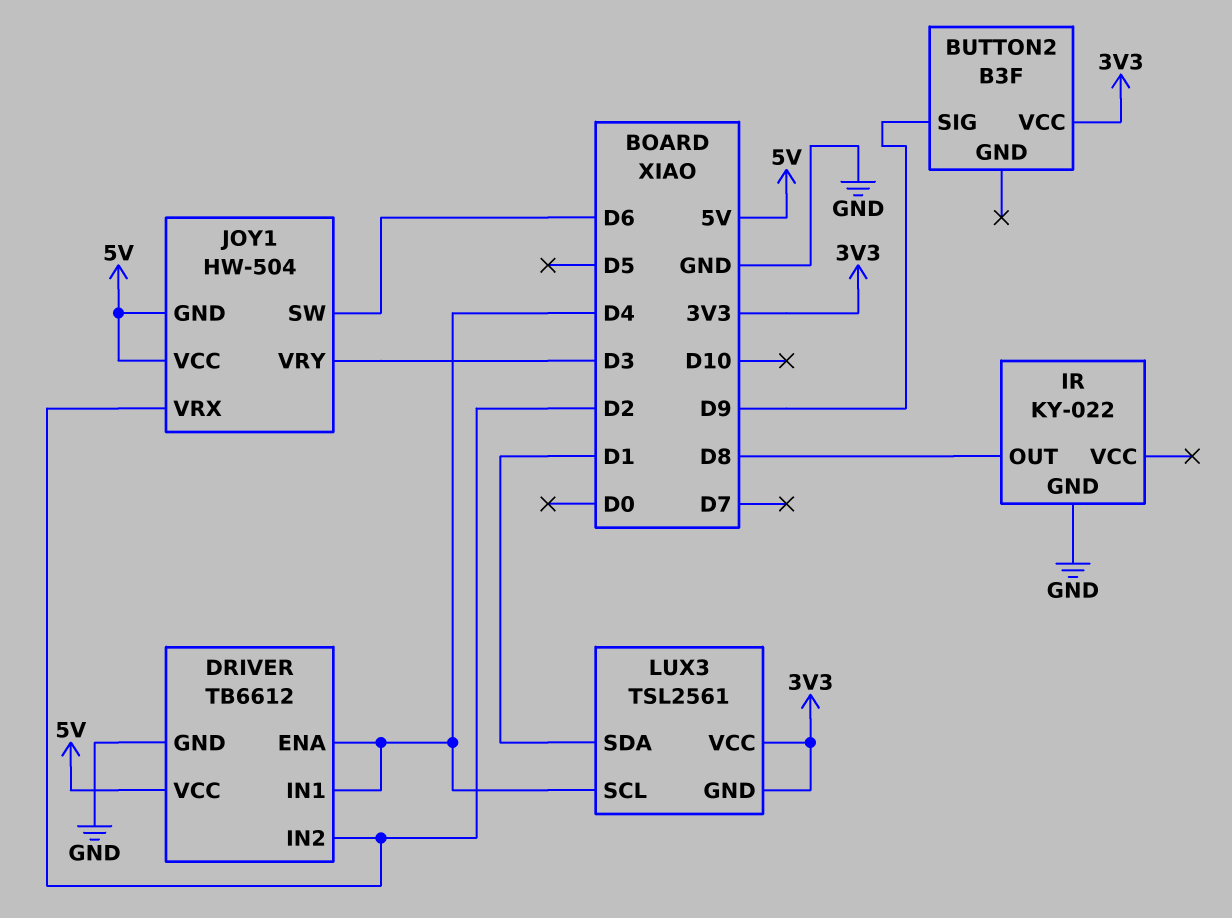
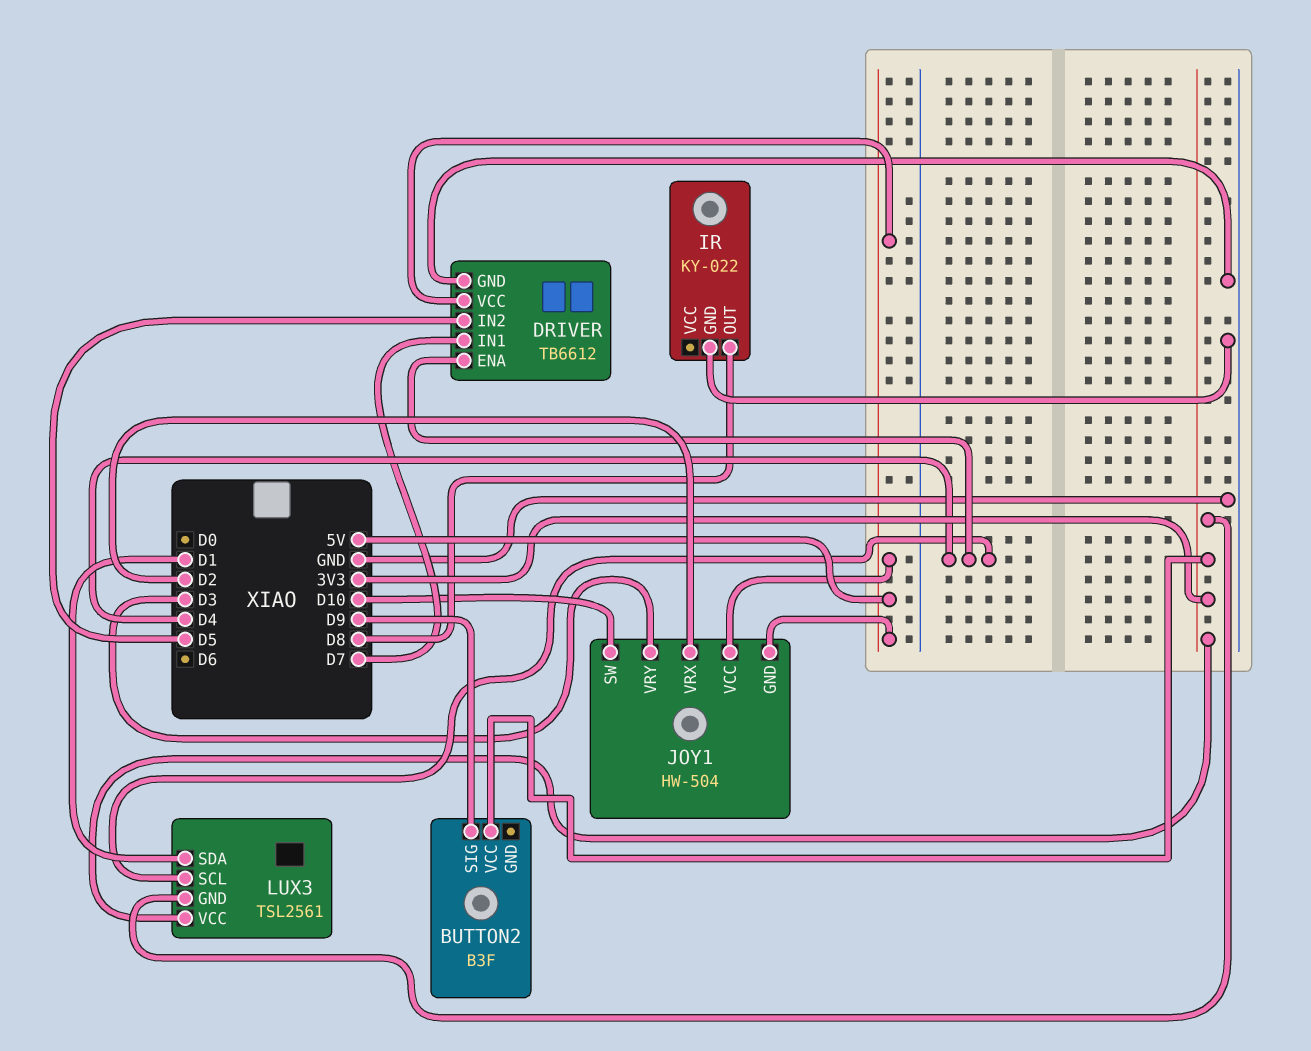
DRIVER pin IN1: D4 -> D7
DRIVER pin IN2: D2 -> D5
JOY1 pin SW: D6 -> D10

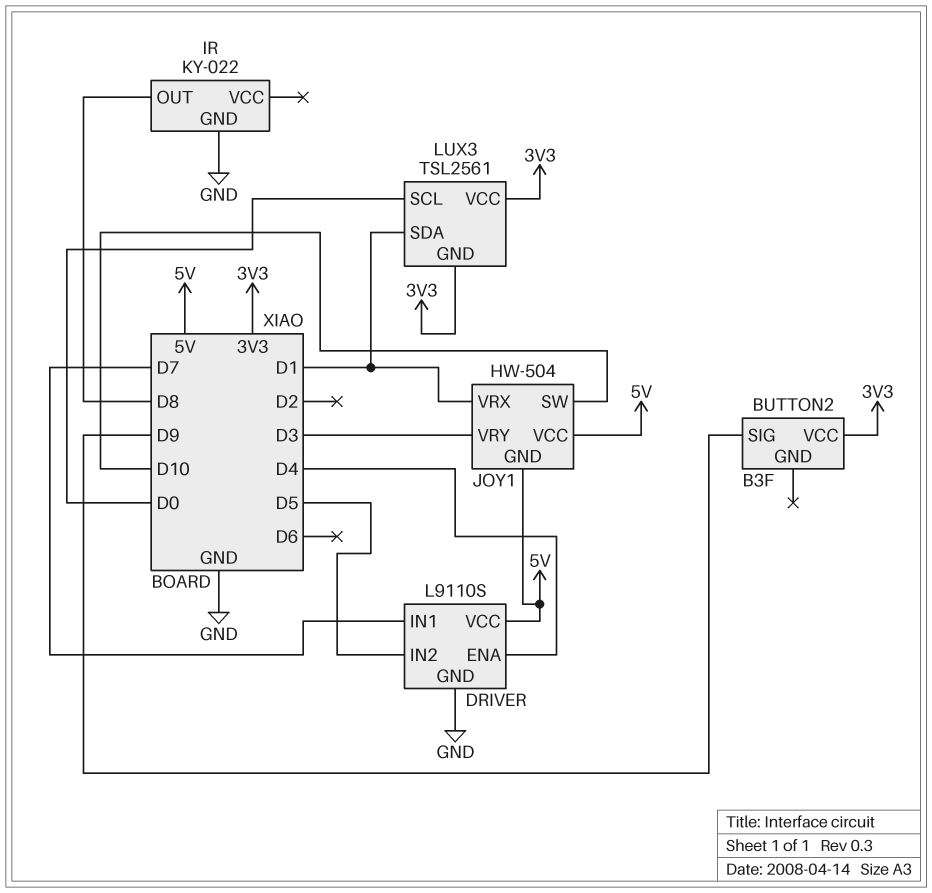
DRIVER: TB6612 -> L9110S
JOY1 pin VRX: D2 -> D1
LUX3 pin SCL: D4 -> D0

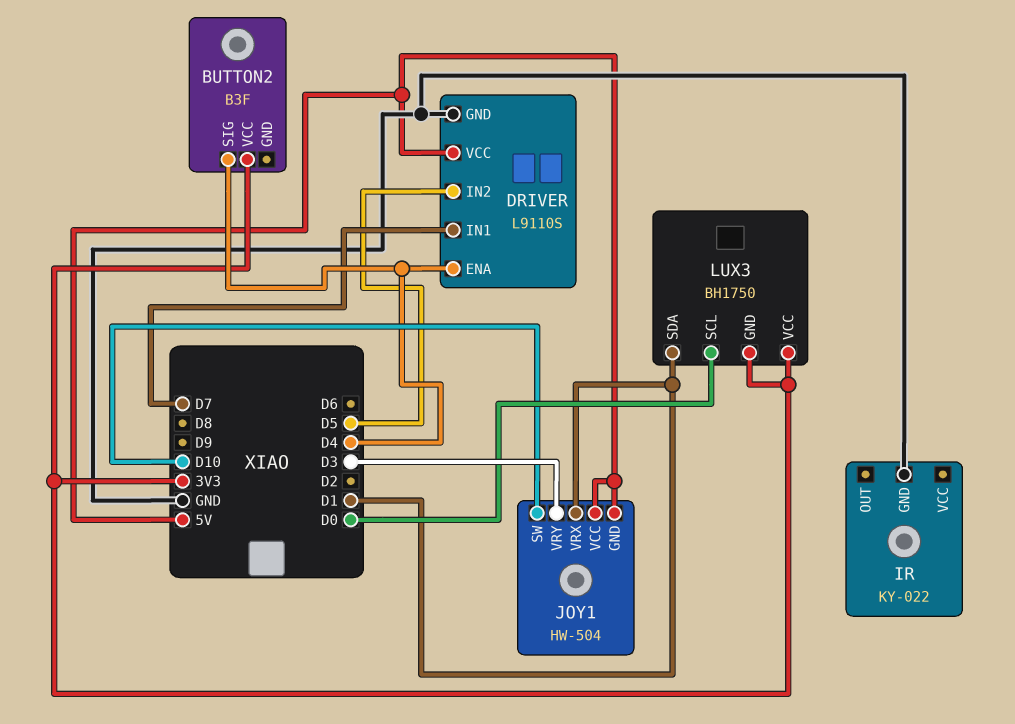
BUTTON2 pin SIG: D9 -> D4
IR pin OUT: D8 -> none
LUX3: TSL2561 -> BH1750

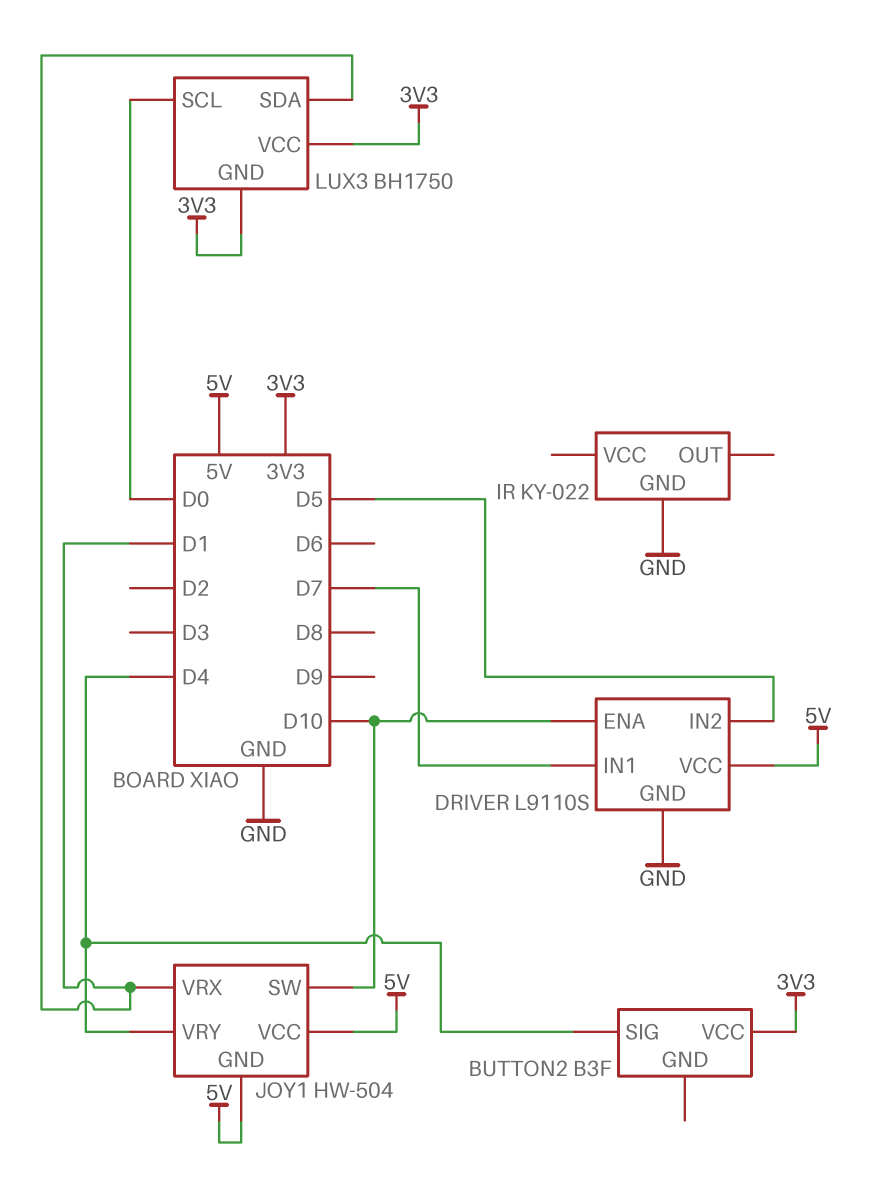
DRIVER pin ENA: D4 -> D10
JOY1 pin VRY: D3 -> D4

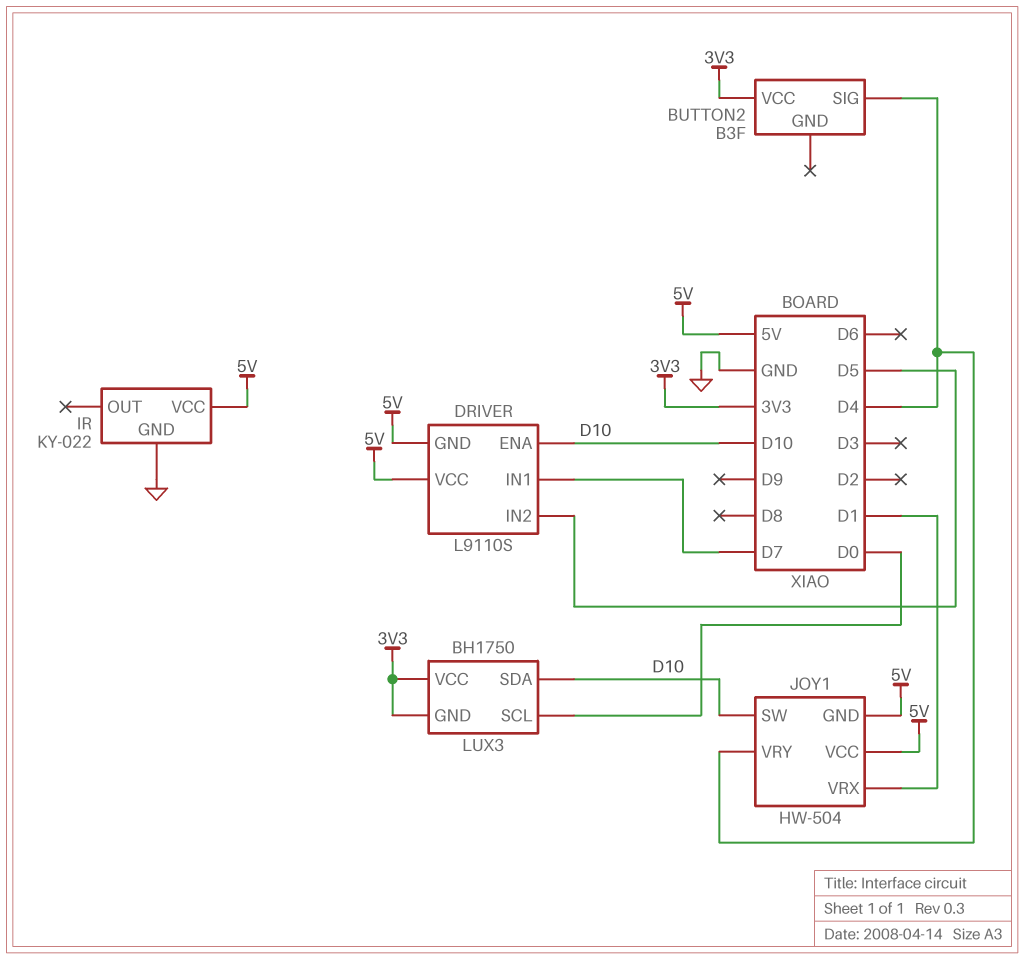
DRIVER pin GND: GND -> 5V
IR pin VCC: none -> 5V
LUX3 pin SDA: D1 -> D10

